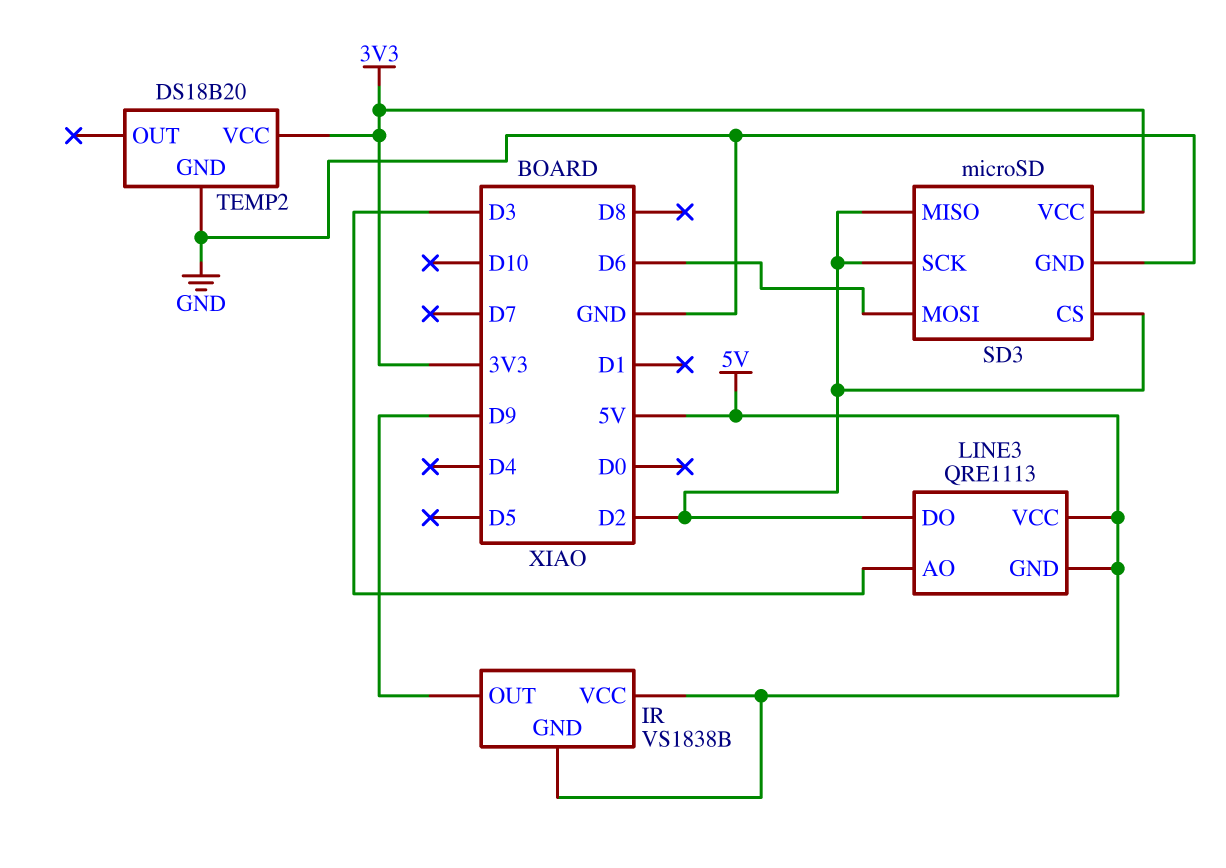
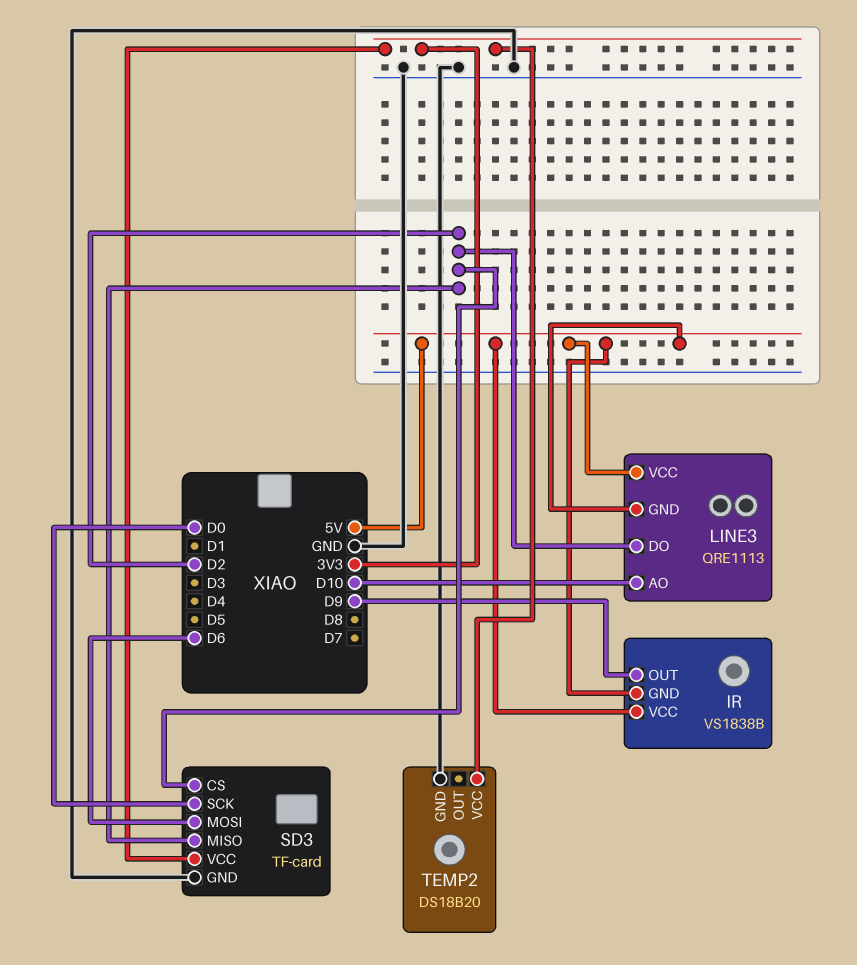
LINE3 pin AO: D3 -> D10
SD3: microSD -> TF-card
SD3 pin SCK: D2 -> D0

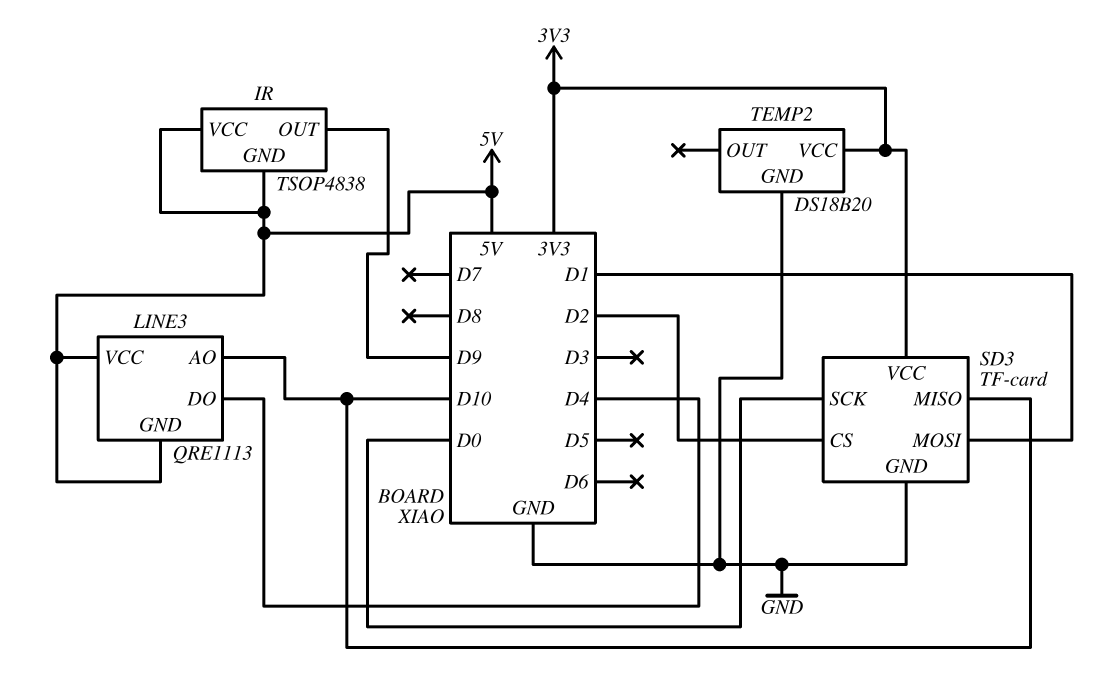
IR: VS1838B -> TSOP4838
LINE3 pin DO: D2 -> D4
SD3 pin MISO: D2 -> D10
SD3 pin MOSI: D6 -> D1

